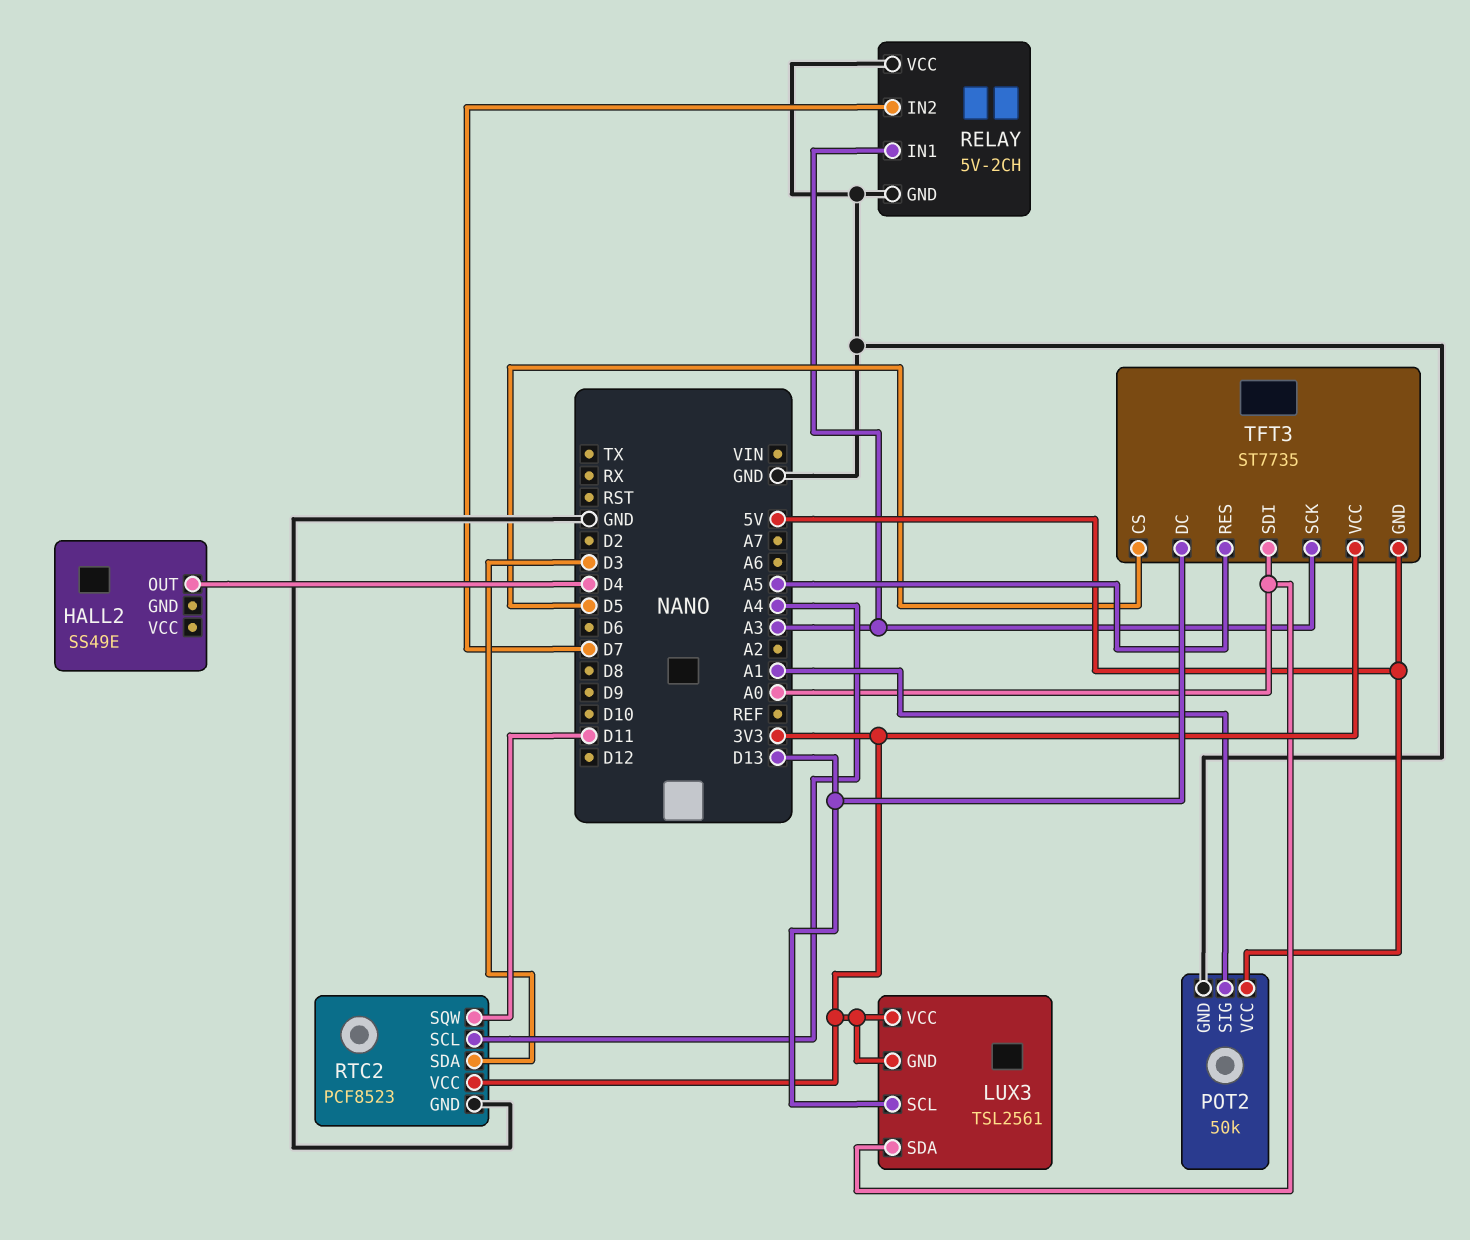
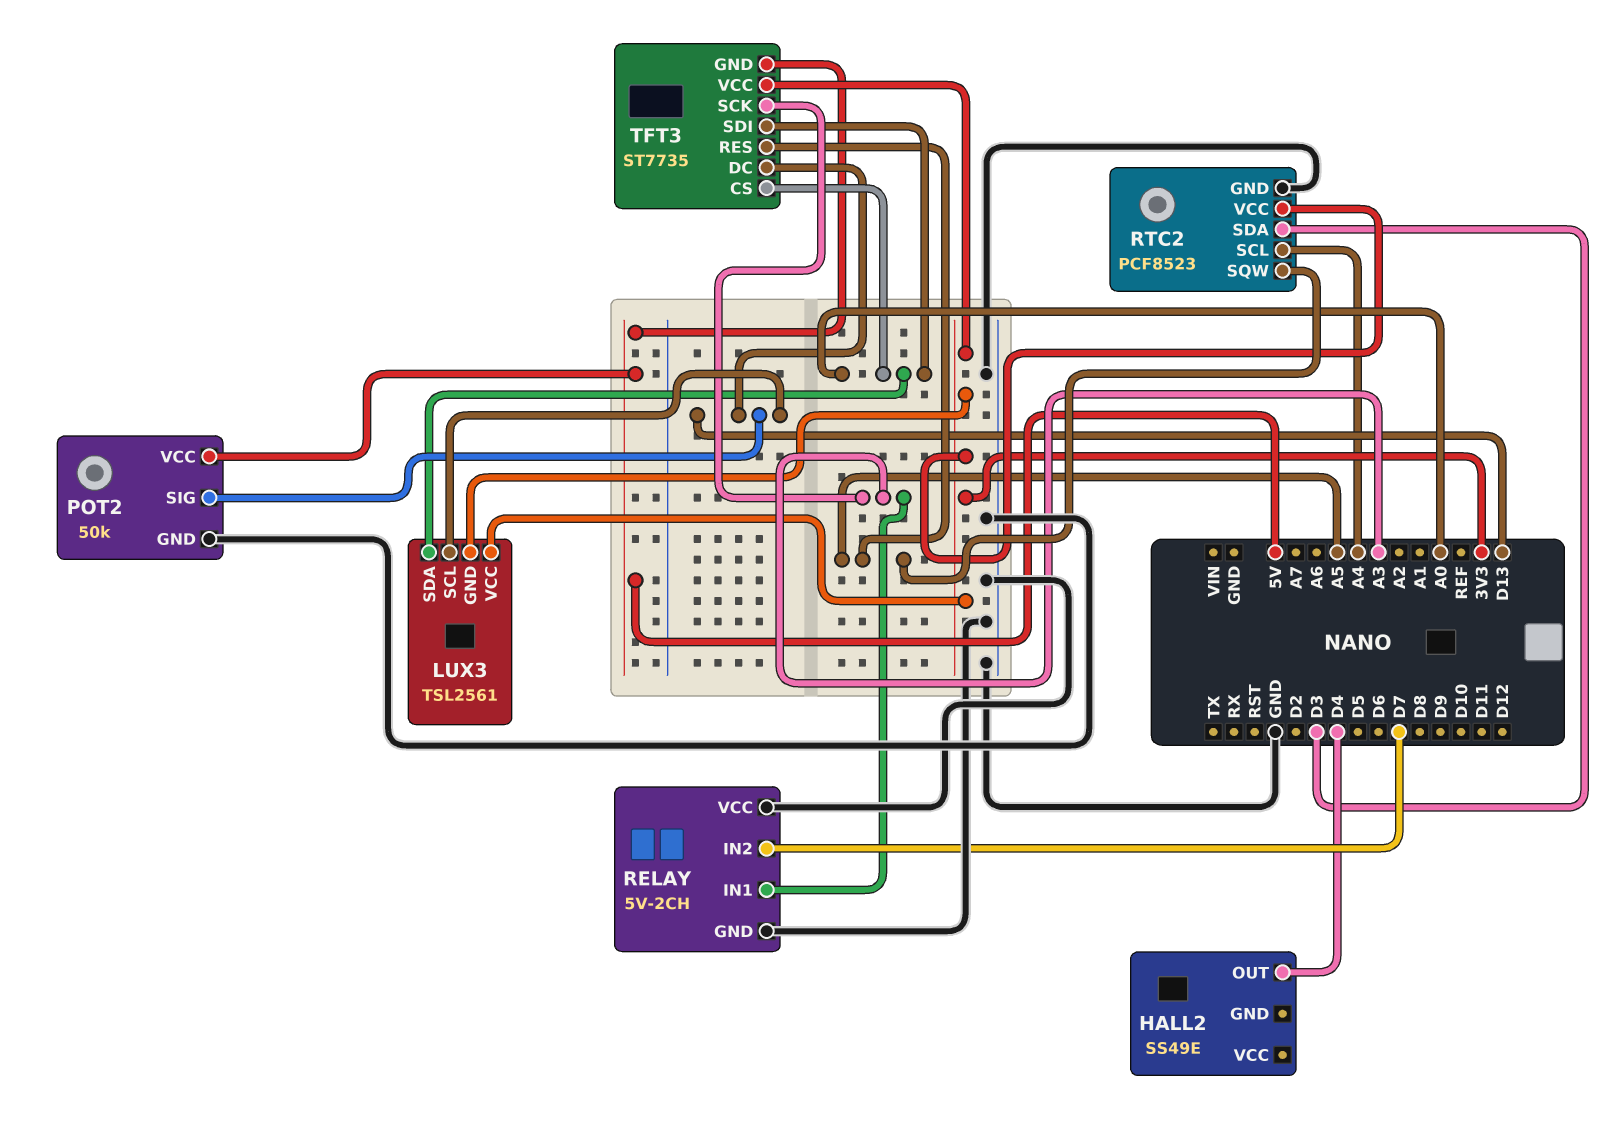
POT2 pin SIG: A1 -> D13
RTC2 pin SQW: D11 -> A5
TFT3 pin CS: D5 -> A0

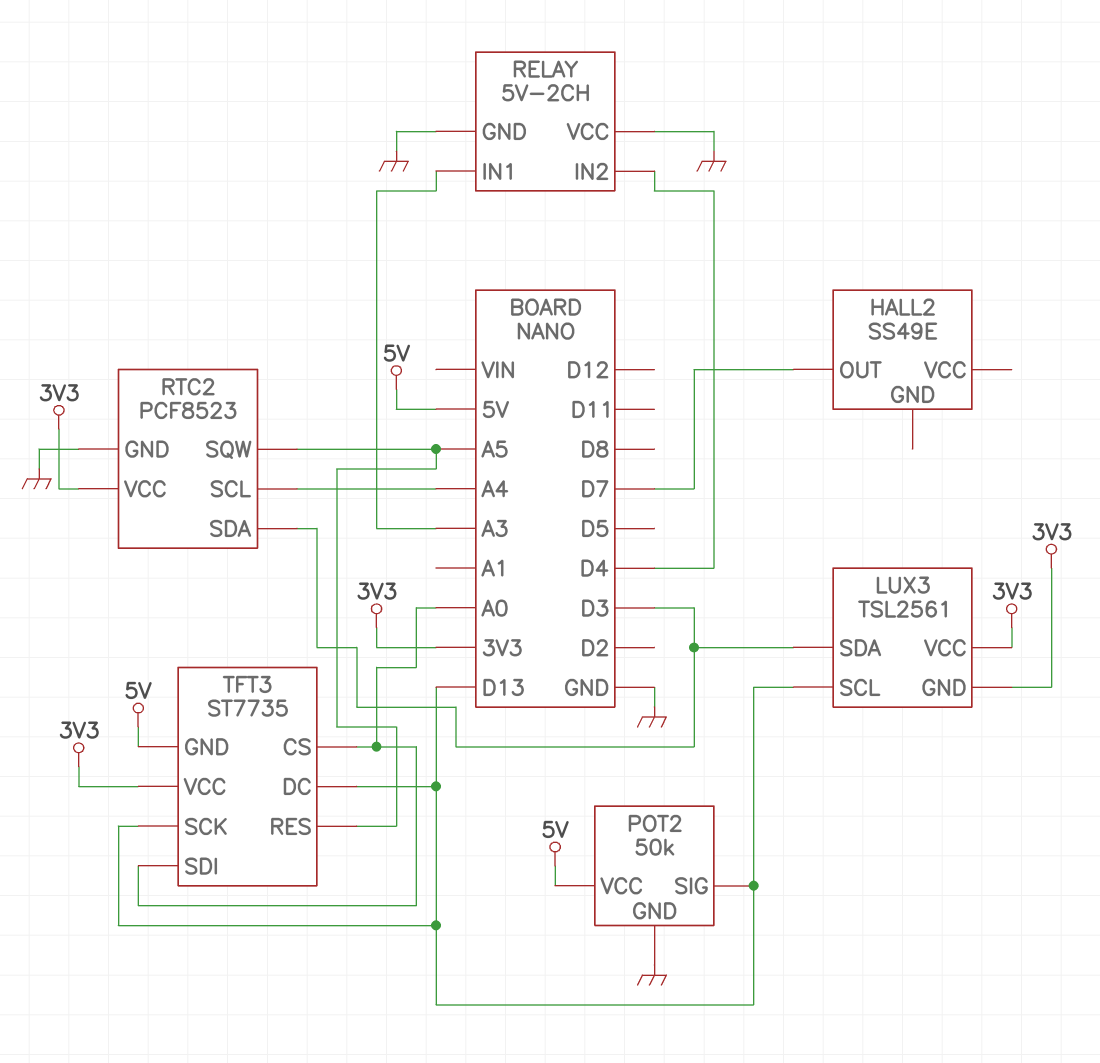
HALL2 pin OUT: D4 -> D7
LUX3 pin SDA: A0 -> D3
RELAY pin IN2: D7 -> D4
TFT3 pin SCK: A3 -> D13

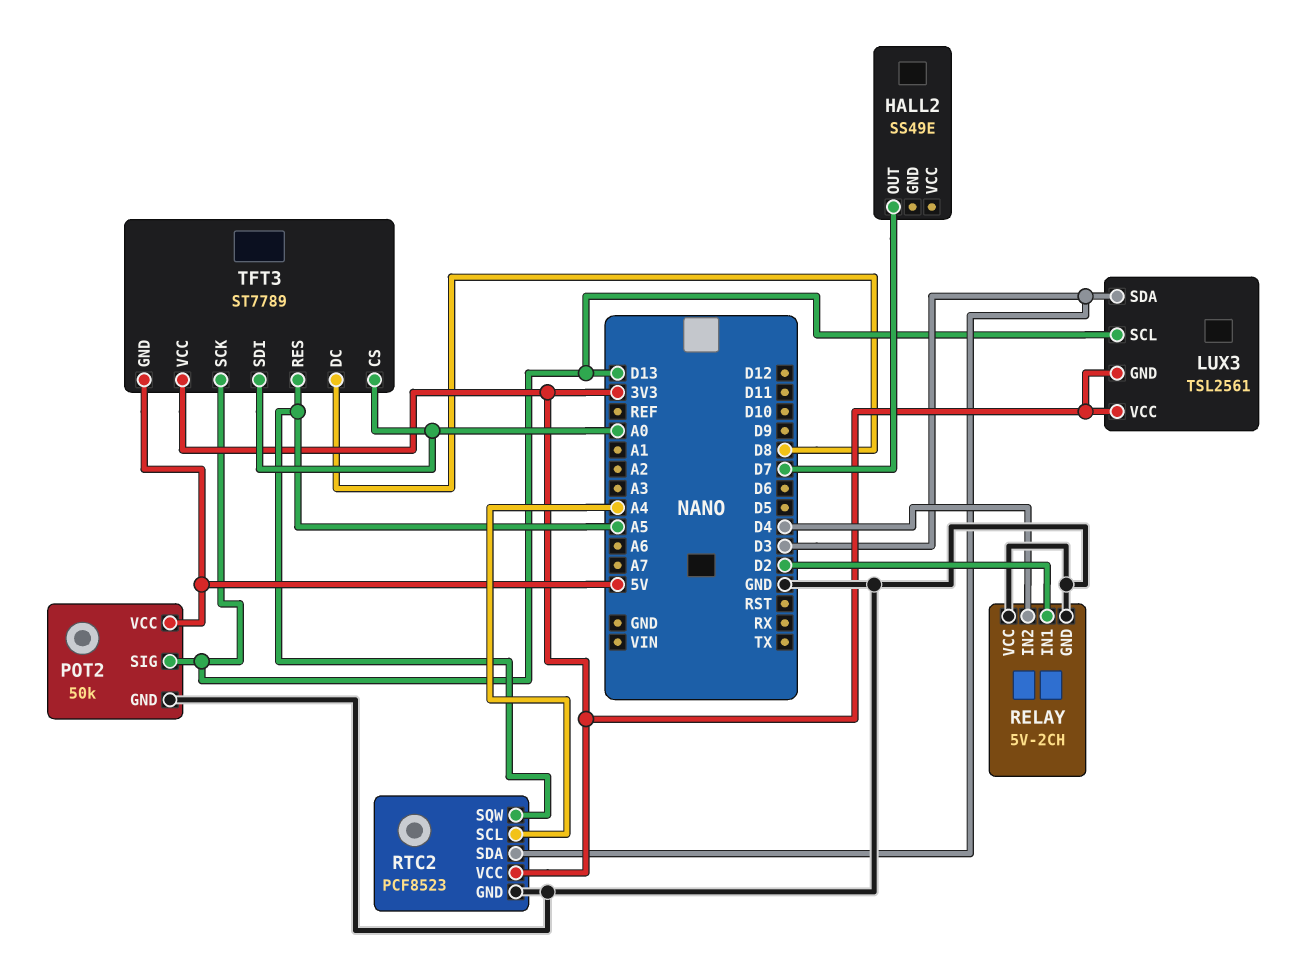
RELAY pin IN1: A3 -> D2
TFT3: ST7735 -> ST7789
TFT3 pin DC: D13 -> D8

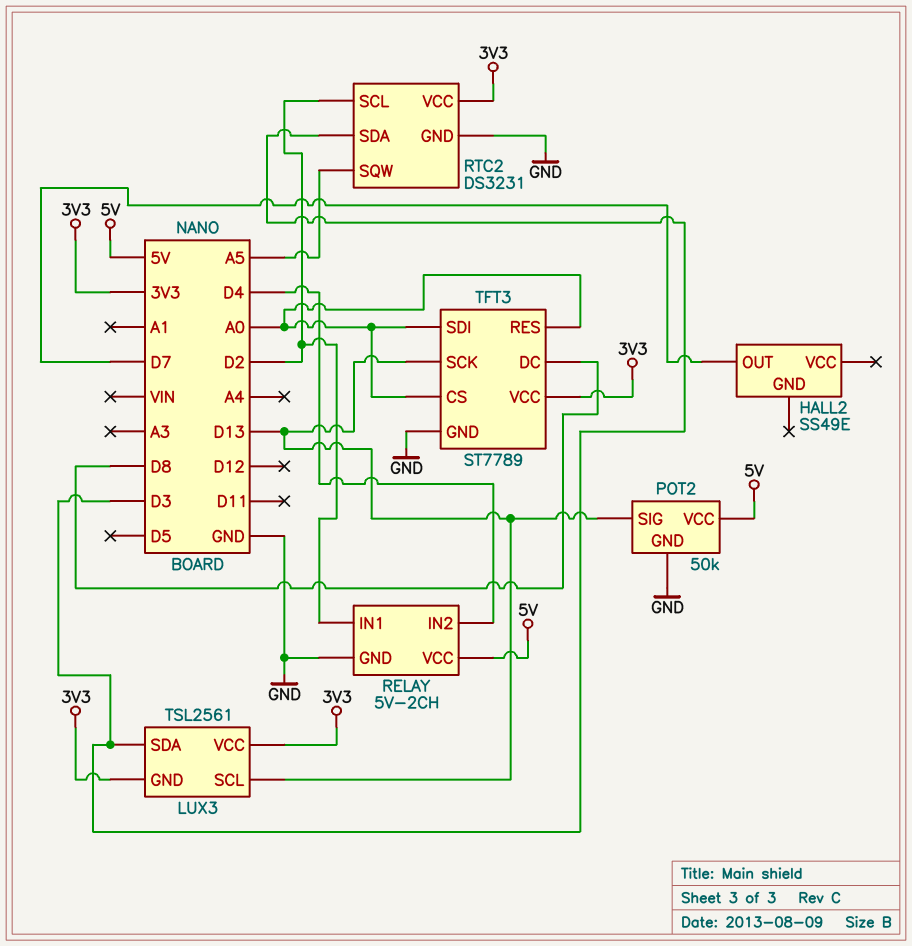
RELAY pin VCC: GND -> 5V
RTC2: PCF8523 -> DS3231
RTC2 pin SCL: A4 -> D2
TFT3 pin GND: 5V -> GND
TFT3 pin RES: A5 -> A0

